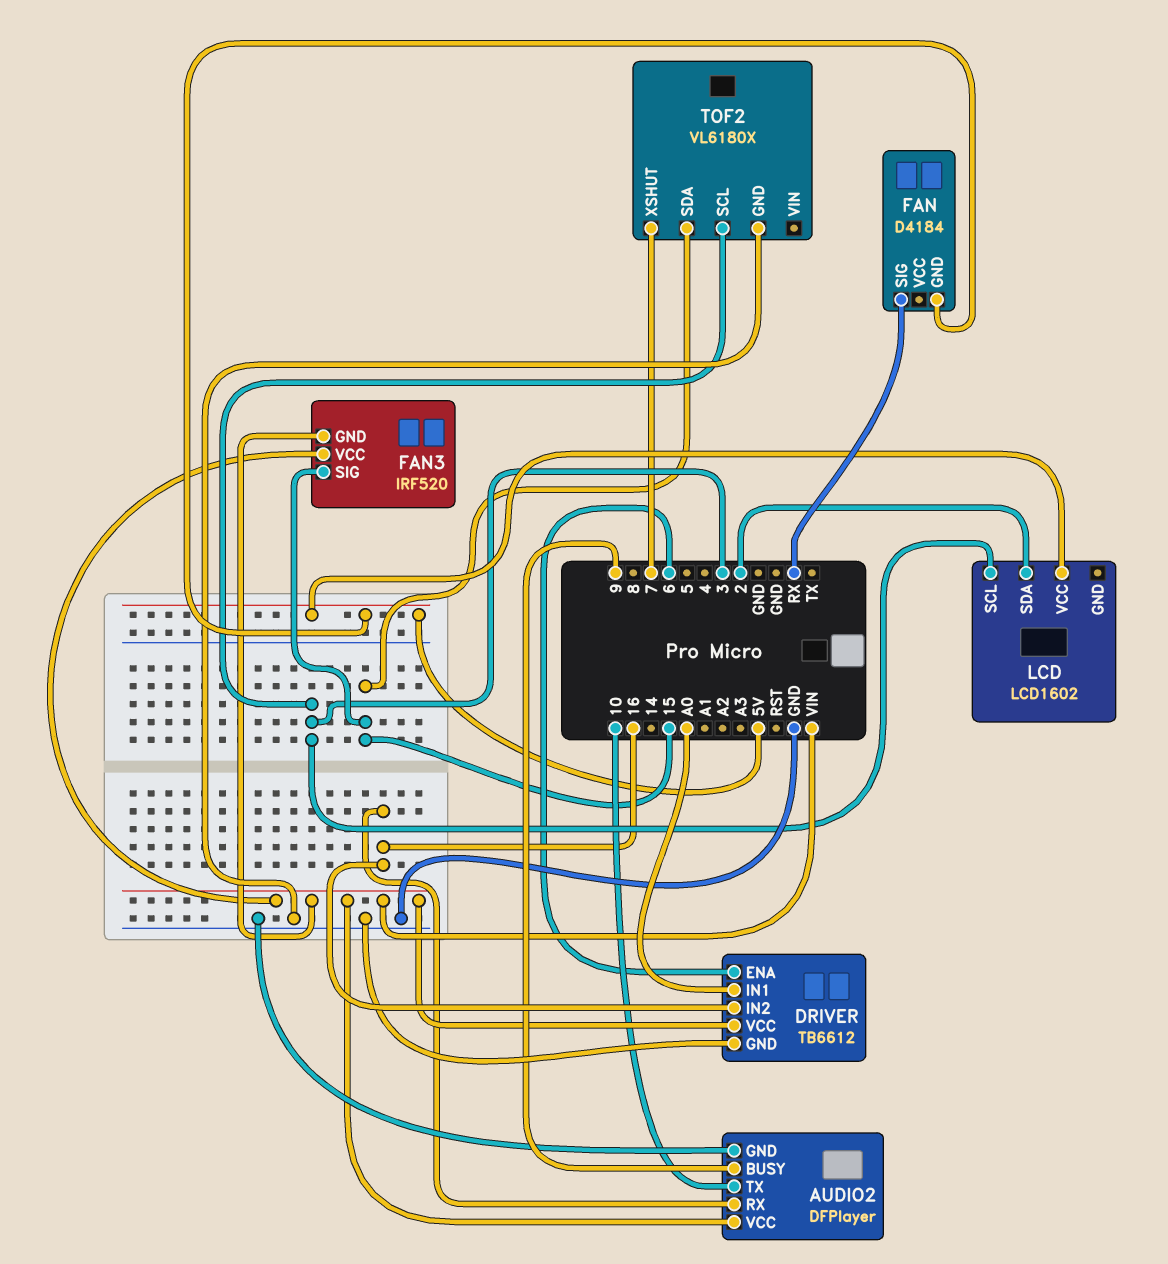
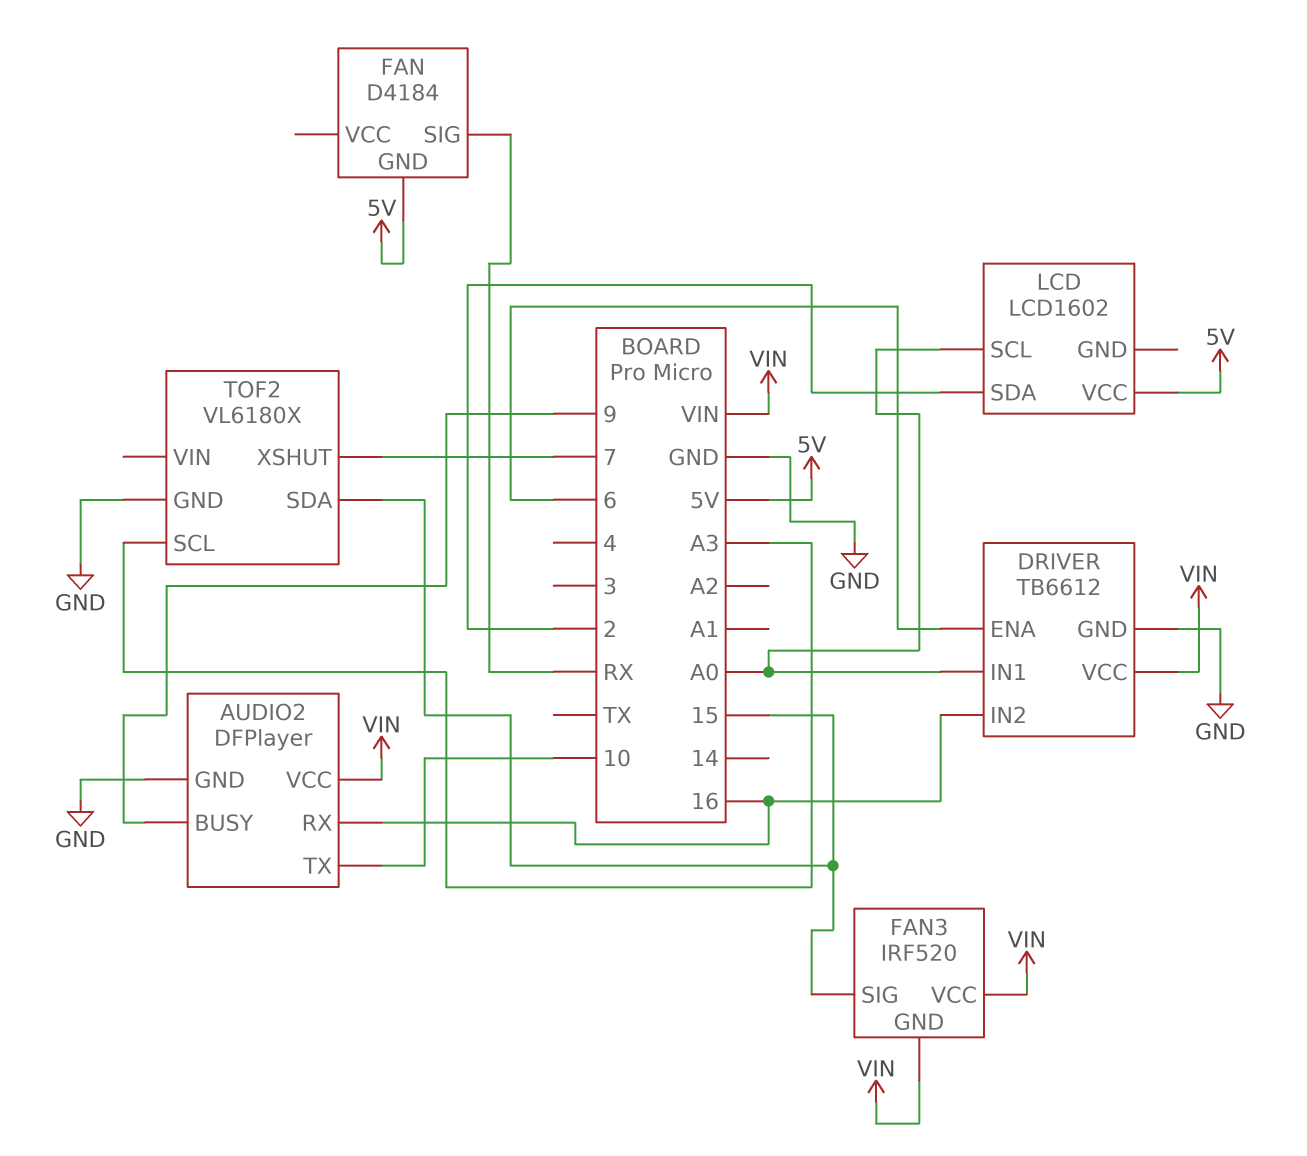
LCD pin SCL: 3 -> A0
TOF2 pin SCL: 3 -> A3

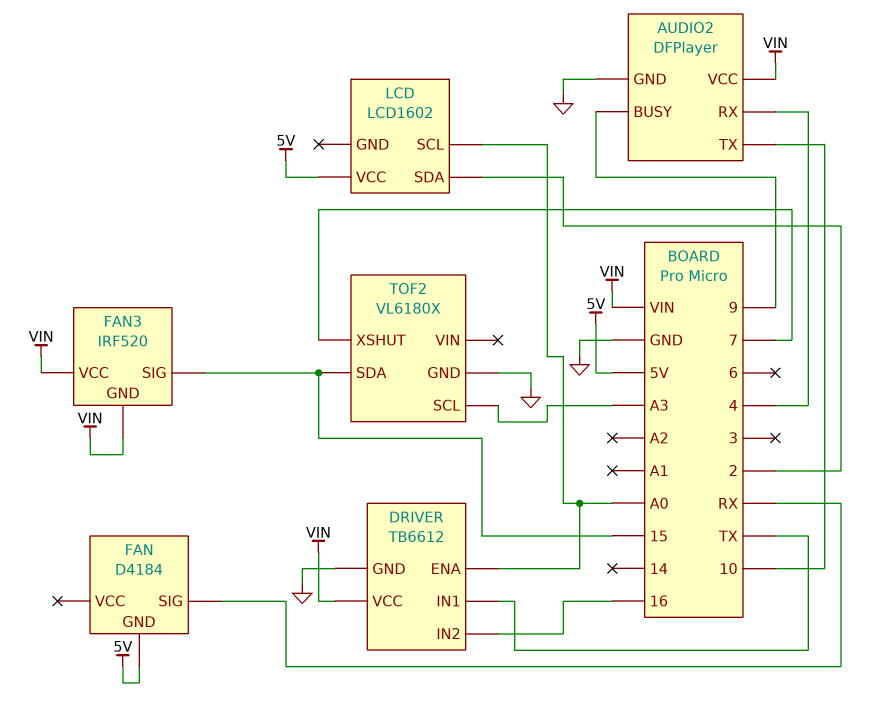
AUDIO2 pin RX: 16 -> 4
DRIVER pin ENA: 6 -> A0
DRIVER pin IN1: A0 -> TX

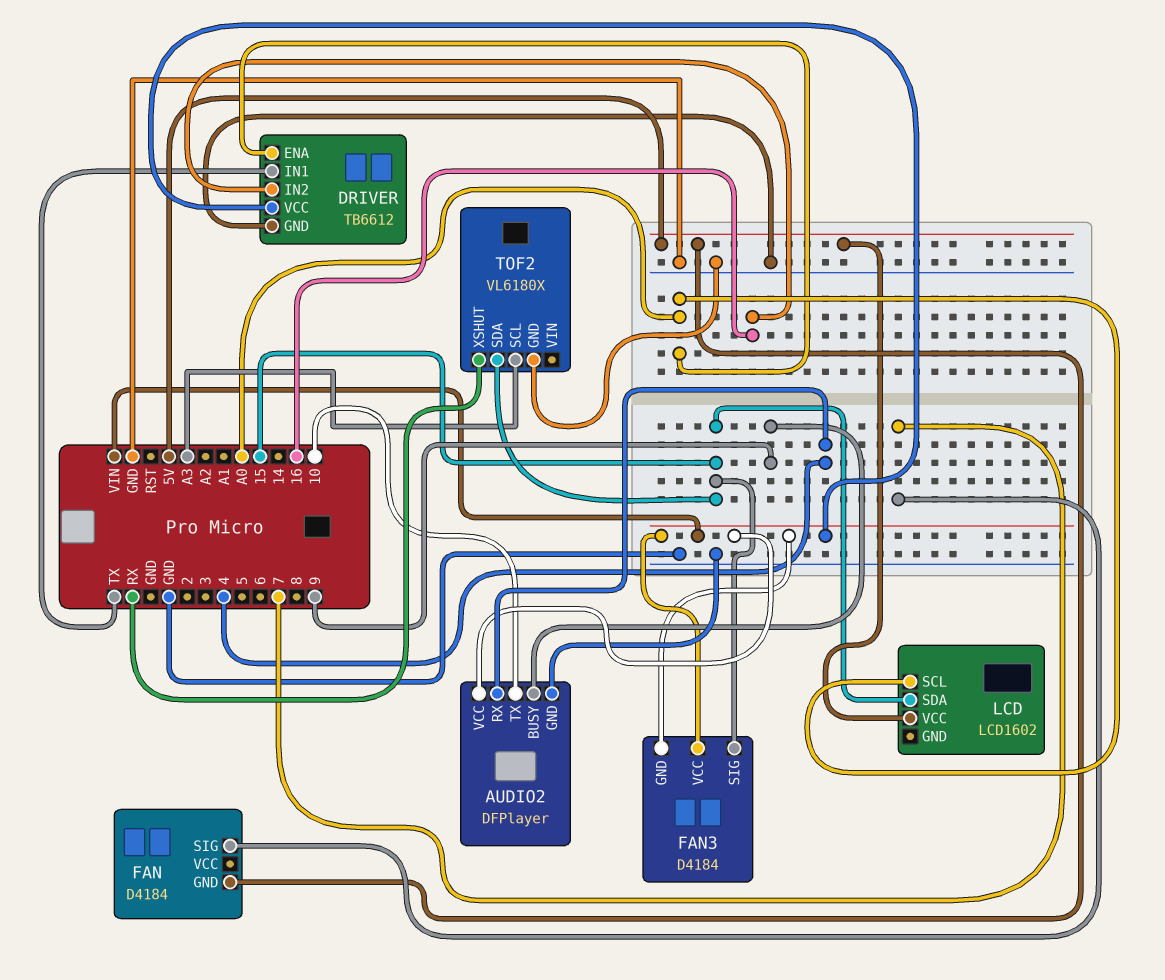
FAN pin SIG: RX -> 7
FAN3: IRF520 -> D4184
LCD pin SDA: 2 -> 15
TOF2 pin XSHUT: 7 -> RX

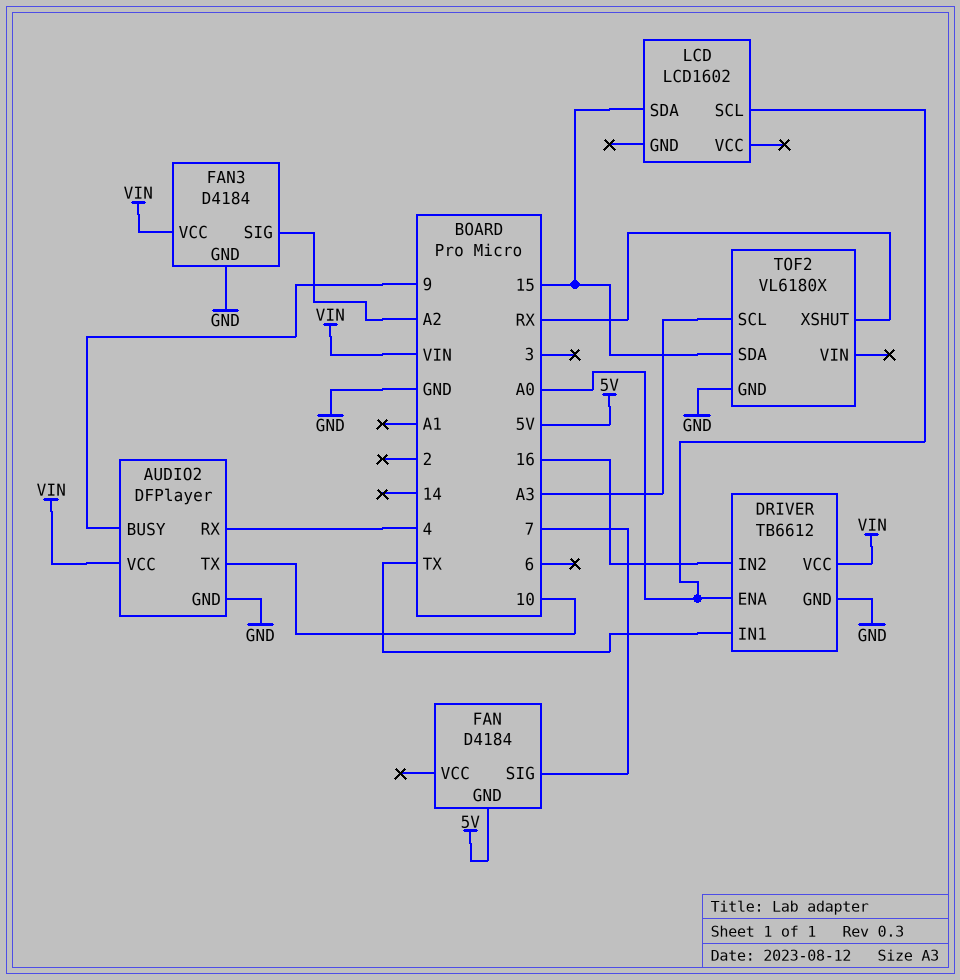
FAN3 pin GND: VIN -> GND
FAN3 pin SIG: 15 -> A2
LCD pin VCC: 5V -> none

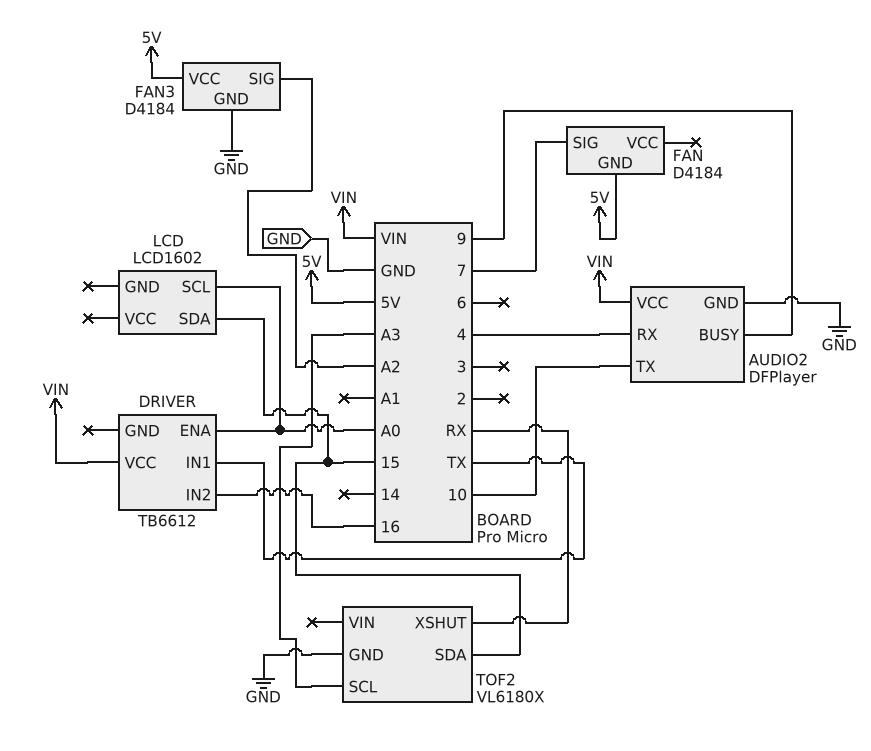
DRIVER pin GND: GND -> none
FAN3 pin VCC: VIN -> 5V

